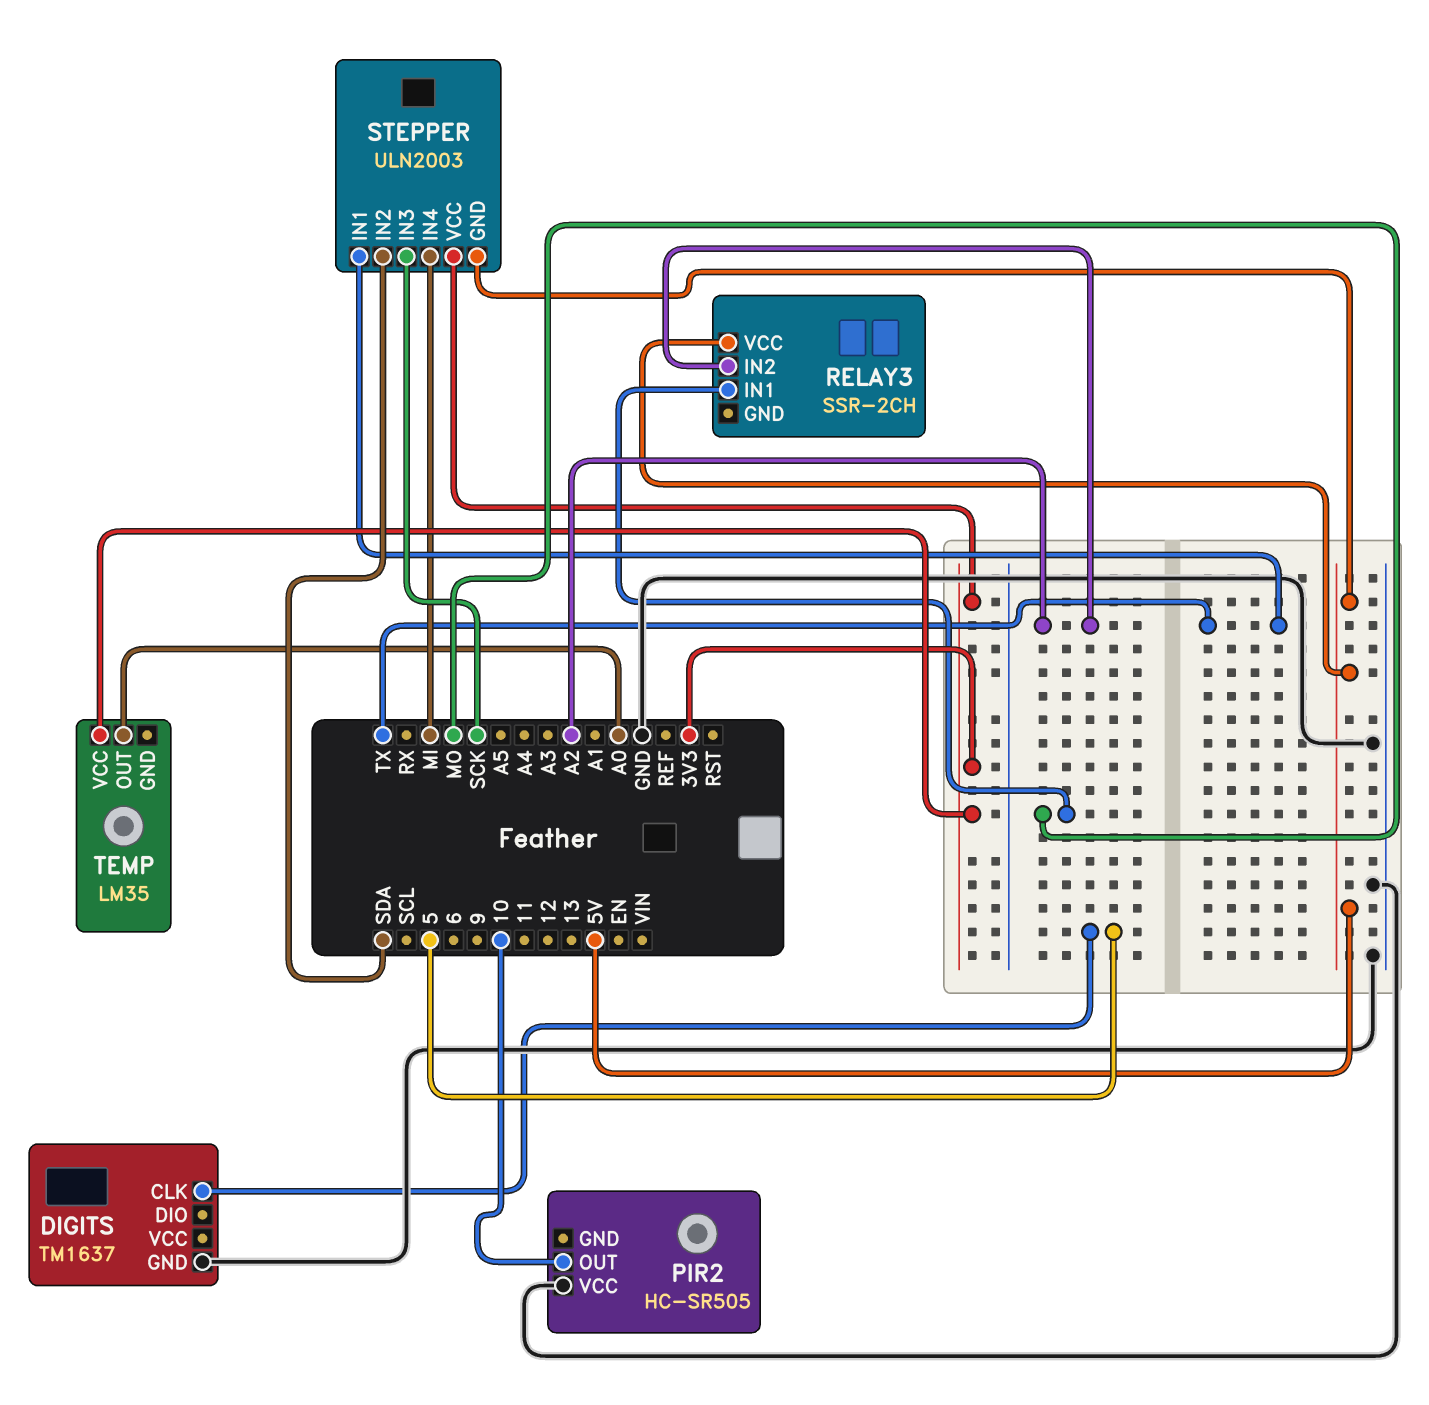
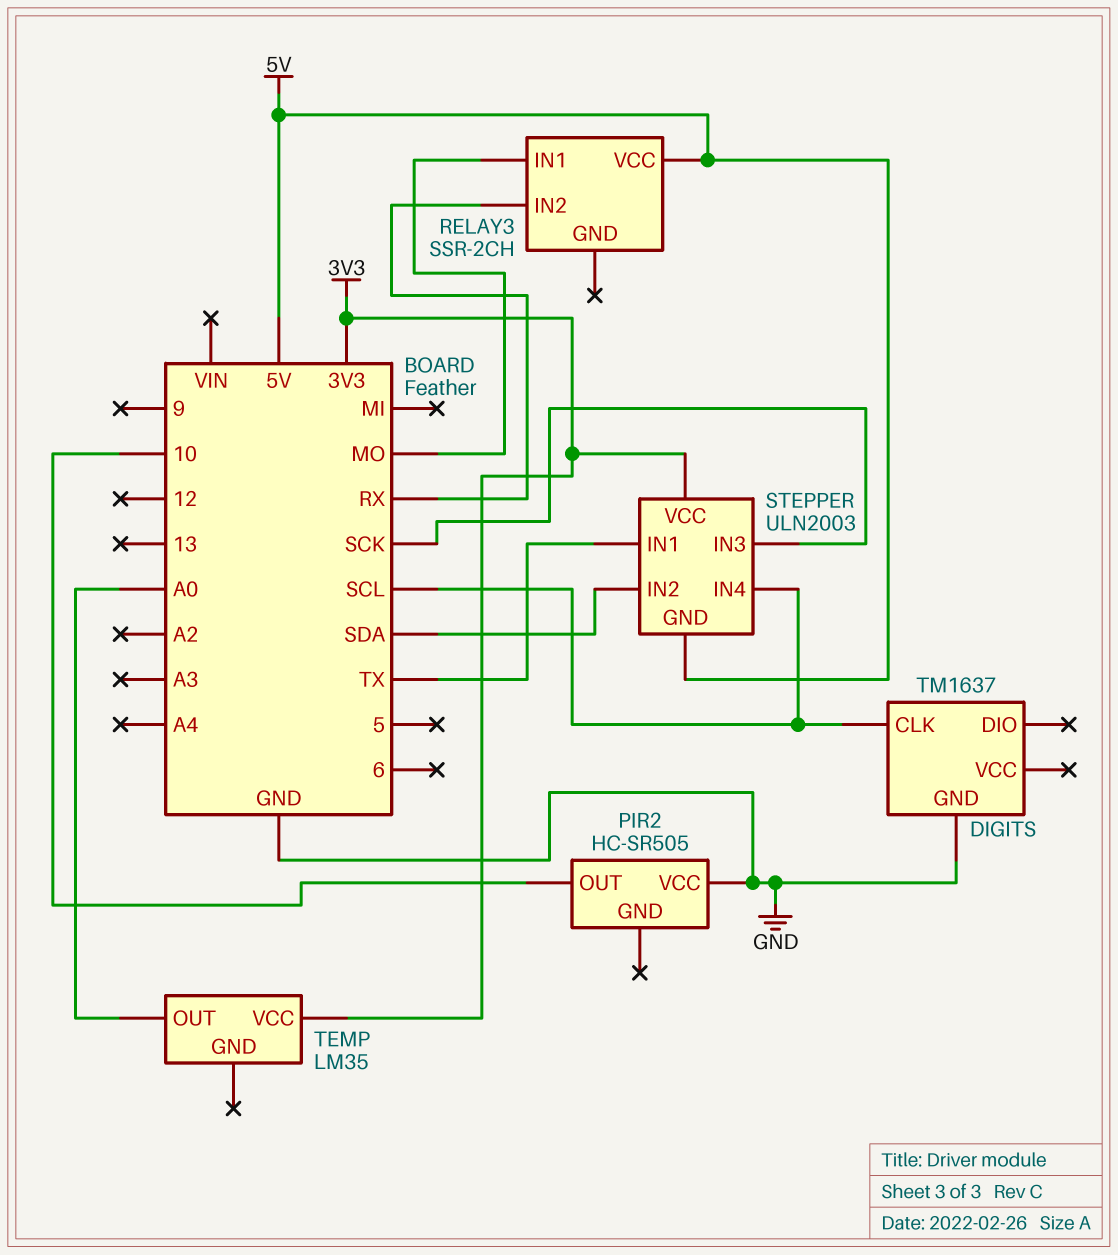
DIGITS pin CLK: 5 -> SCL
RELAY3 pin IN2: A2 -> RX
STEPPER pin IN4: MI -> SCL

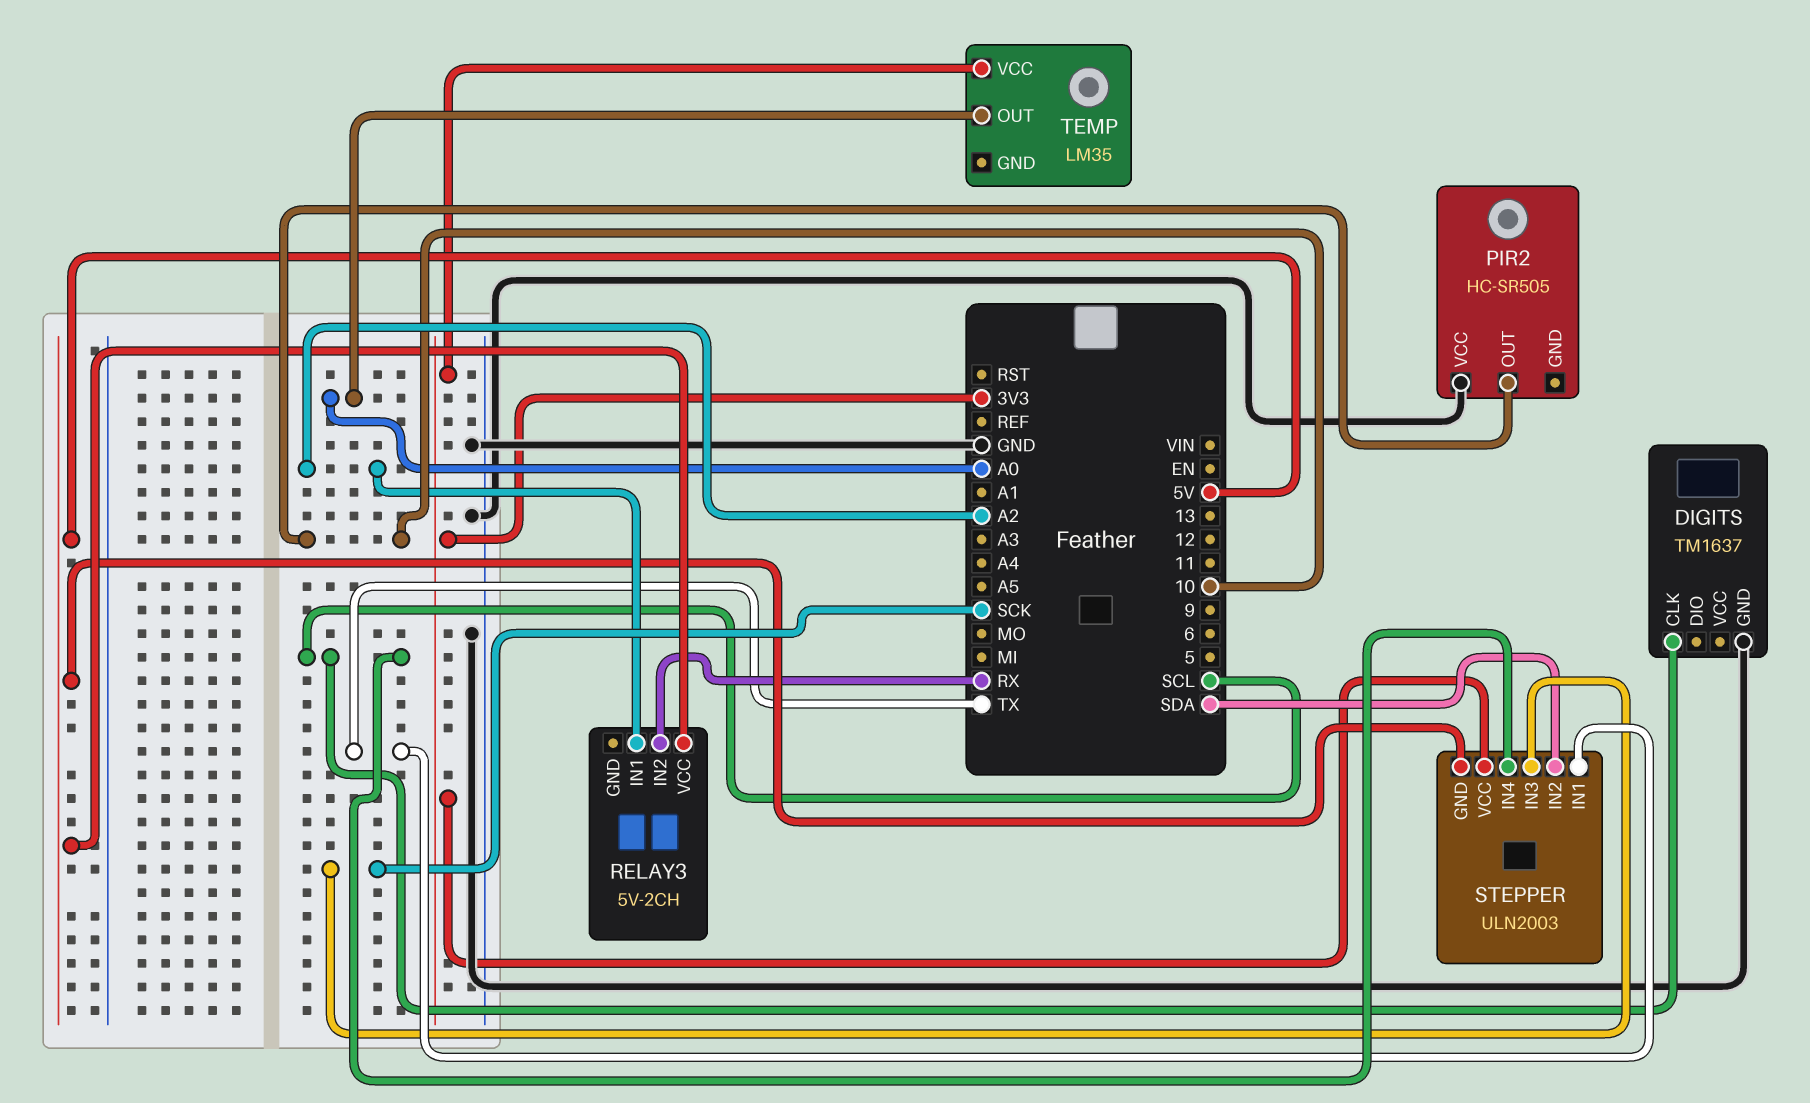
RELAY3: SSR-2CH -> 5V-2CH
RELAY3 pin IN1: MO -> A2

